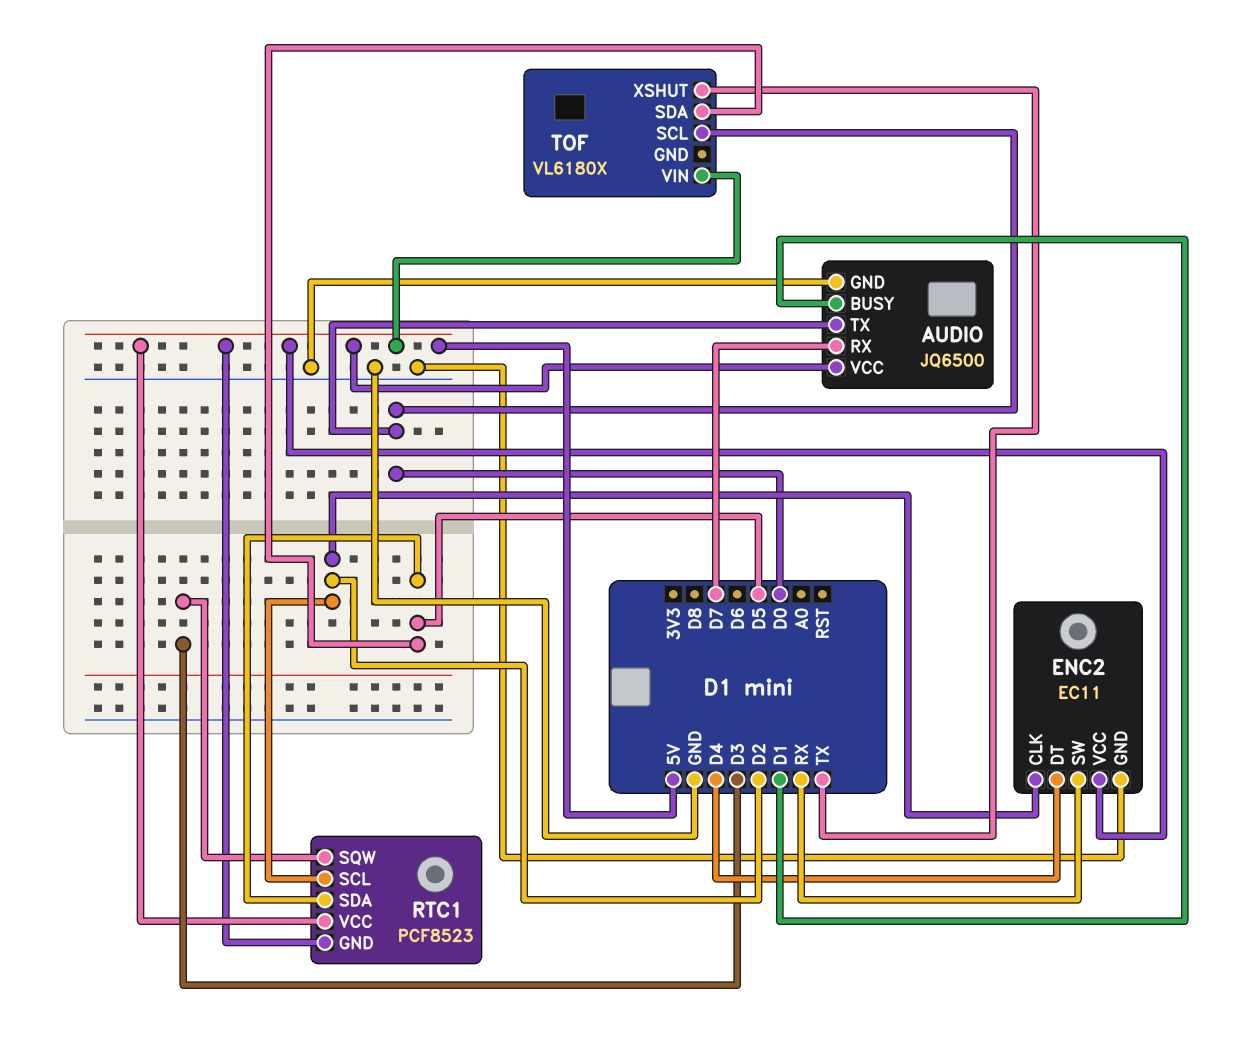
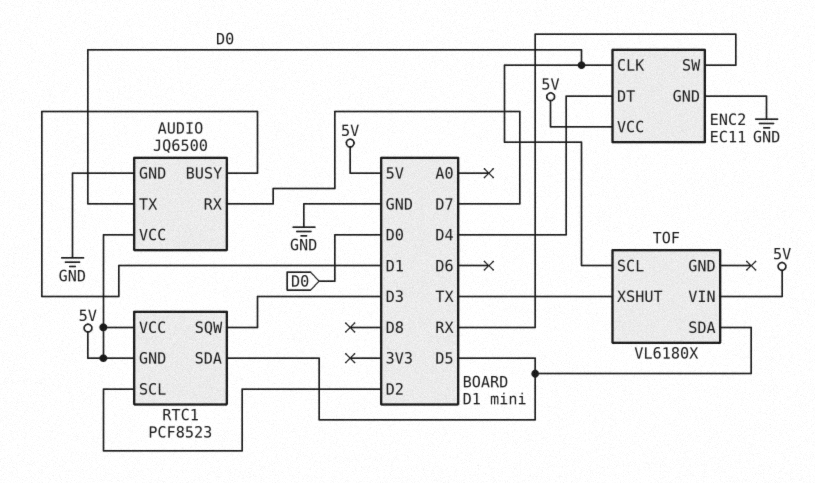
ENC2 pin CLK: D2 -> D0

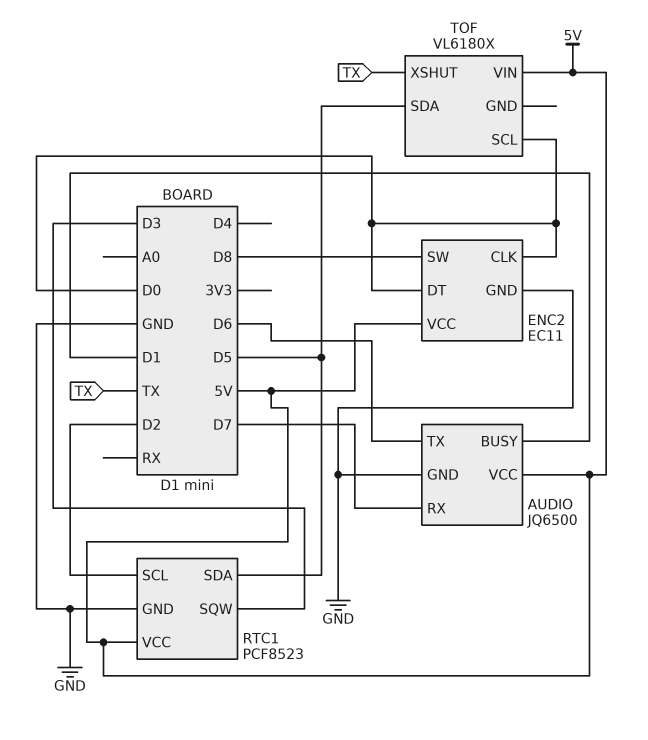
AUDIO pin TX: D0 -> D6
ENC2 pin DT: D4 -> D0
ENC2 pin SW: RX -> D8
RTC1 pin GND: 5V -> GND

